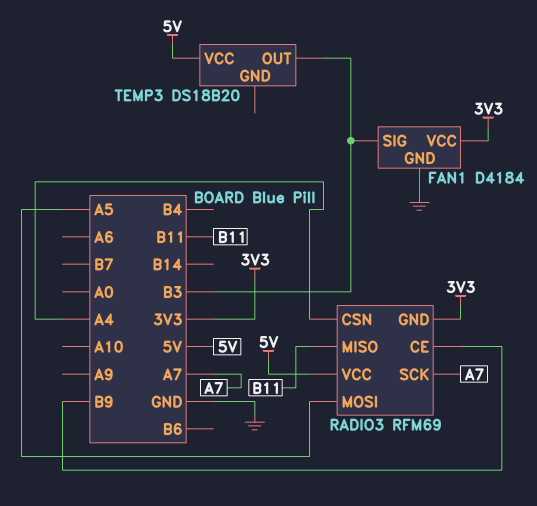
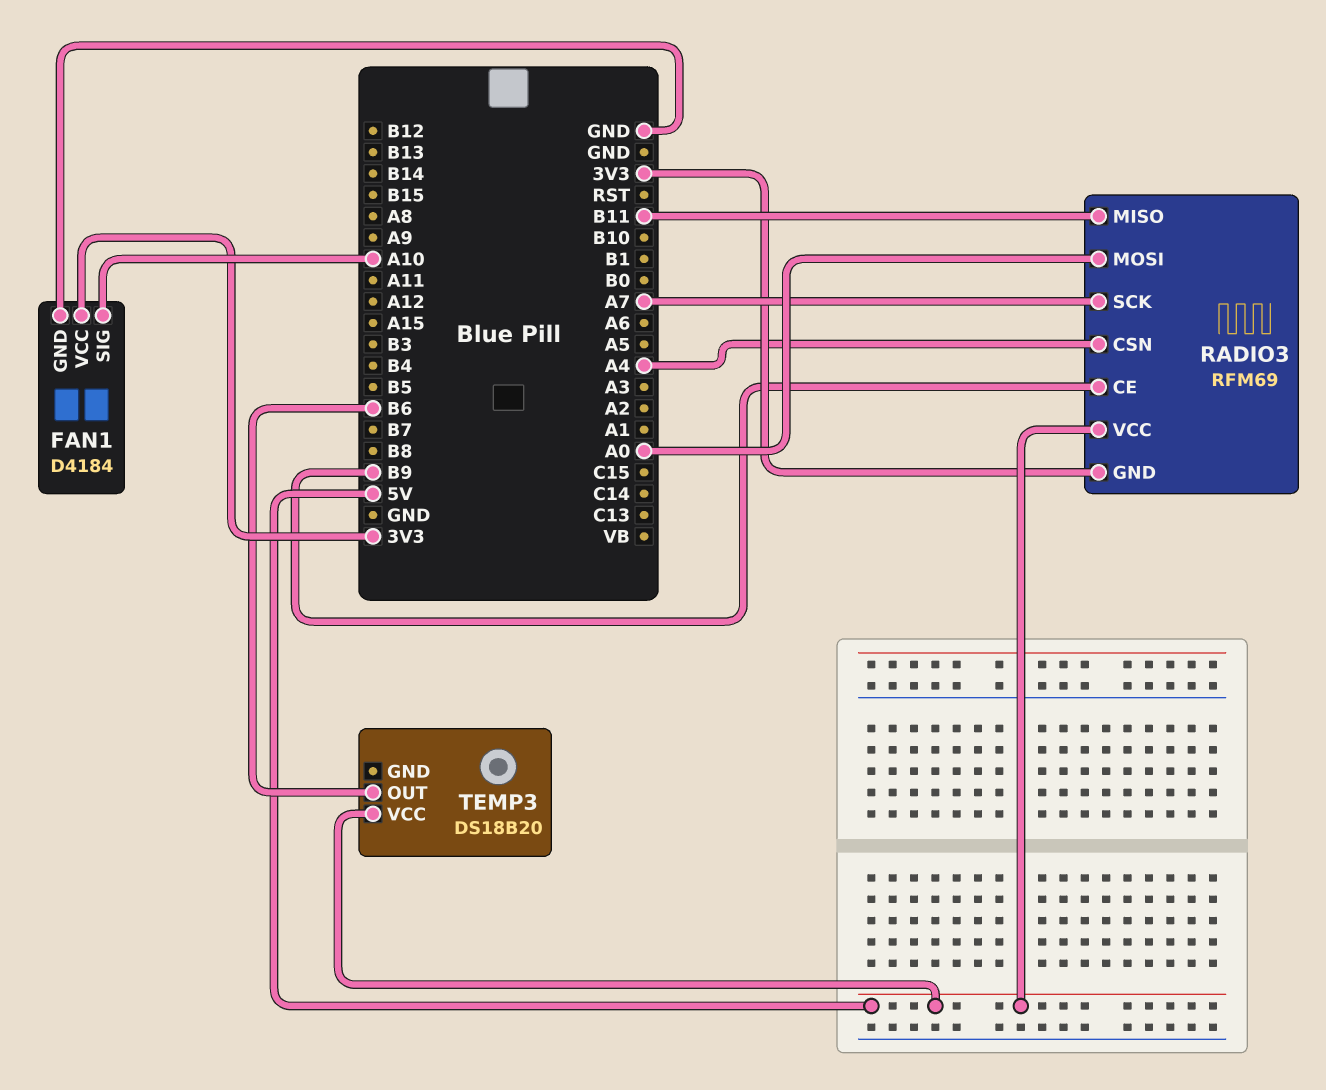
FAN1 pin SIG: B3 -> A10
RADIO3 pin MOSI: A5 -> A0
TEMP3 pin OUT: B3 -> B6

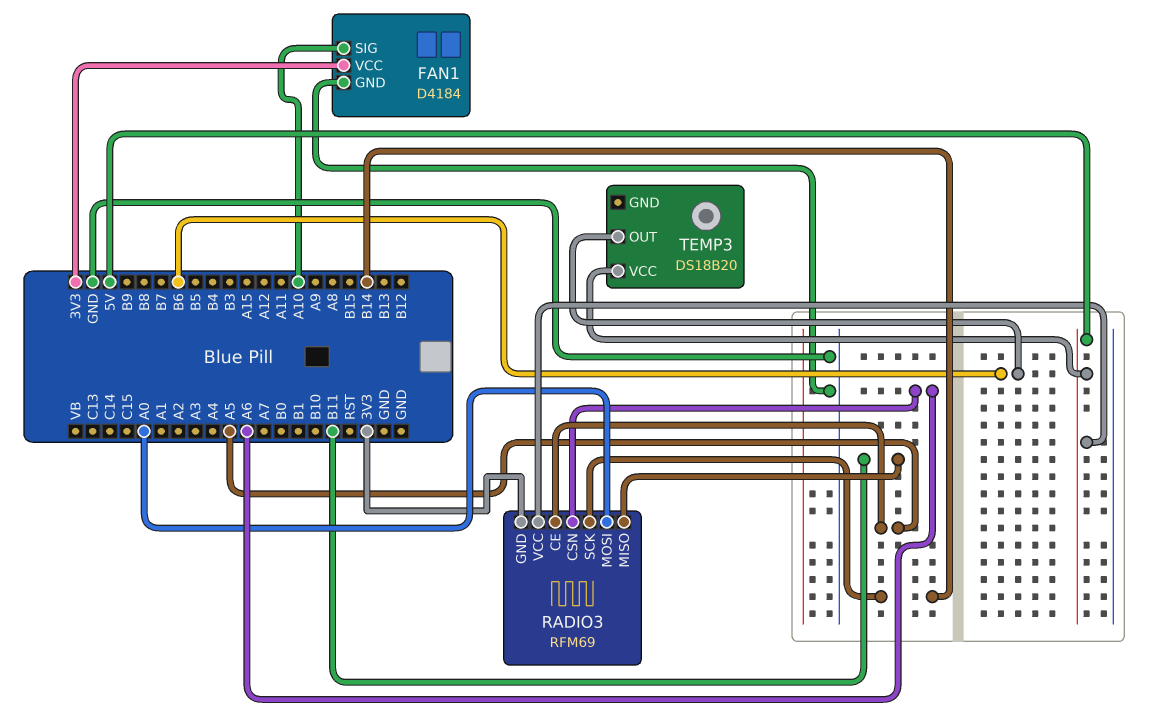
RADIO3 pin CE: B9 -> A5
RADIO3 pin CSN: A4 -> A6
RADIO3 pin SCK: A7 -> B14

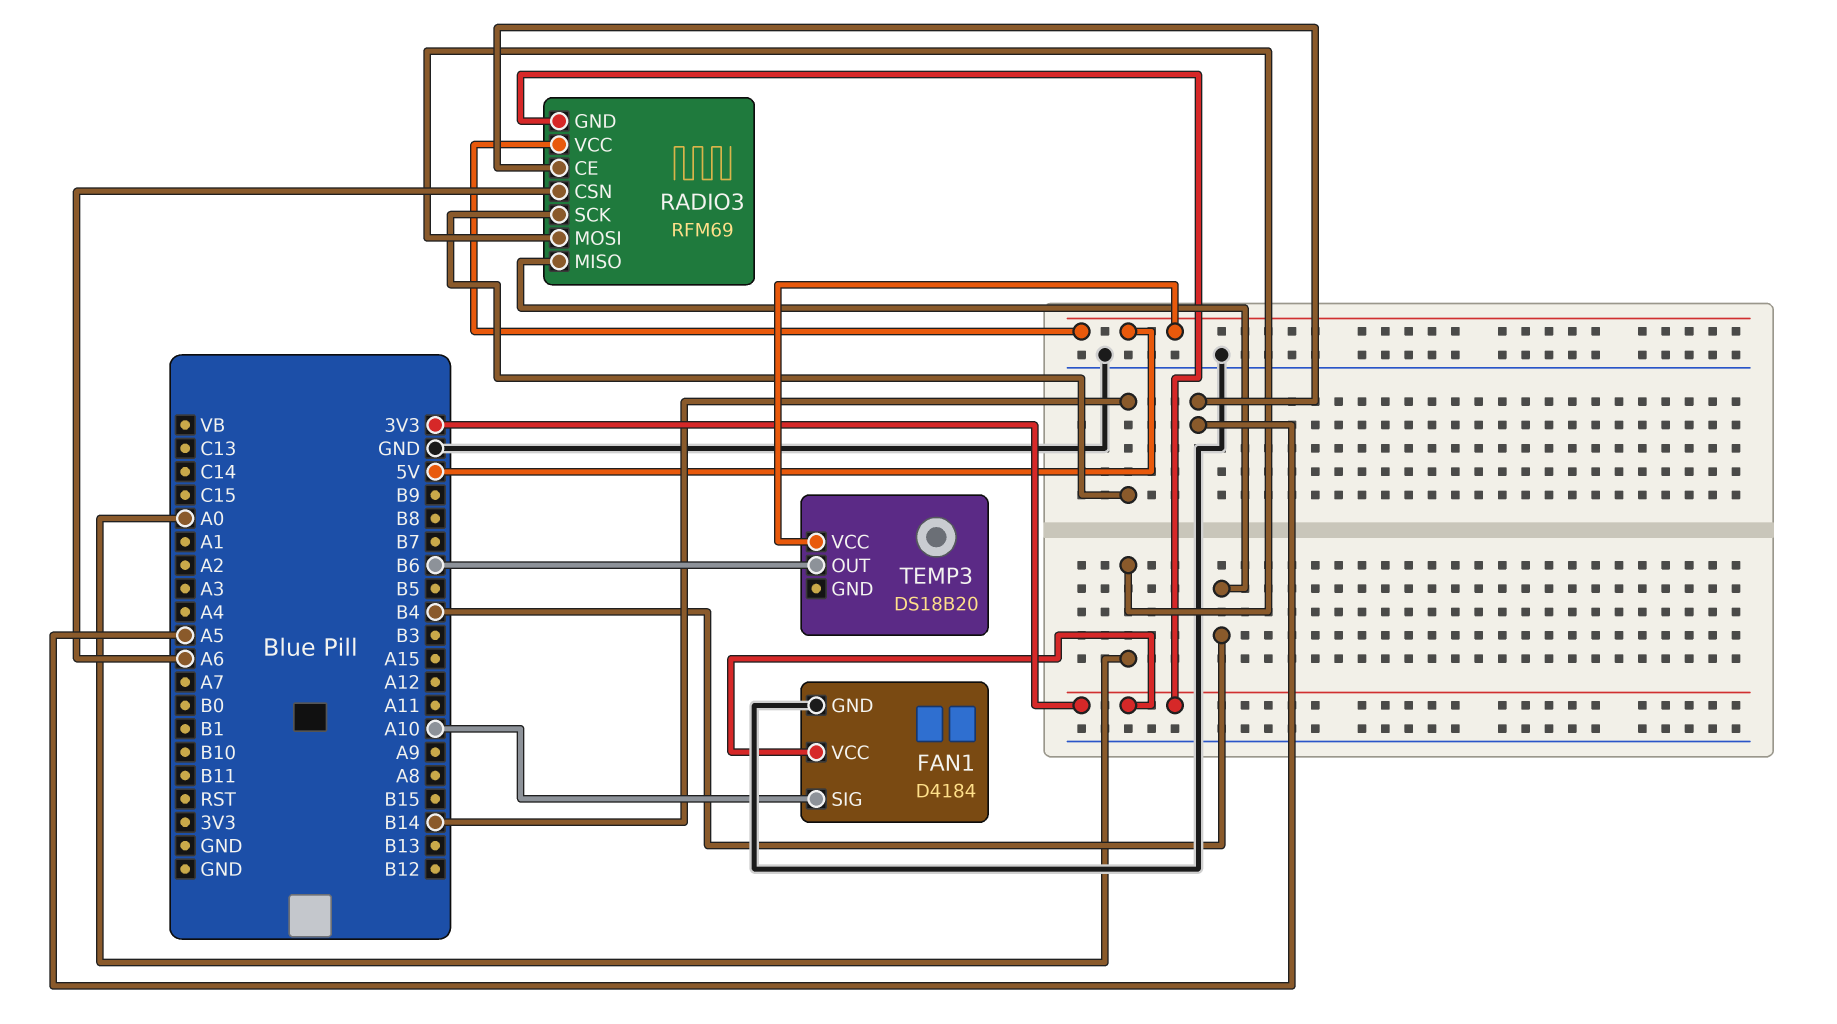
RADIO3 pin MISO: B11 -> B4

